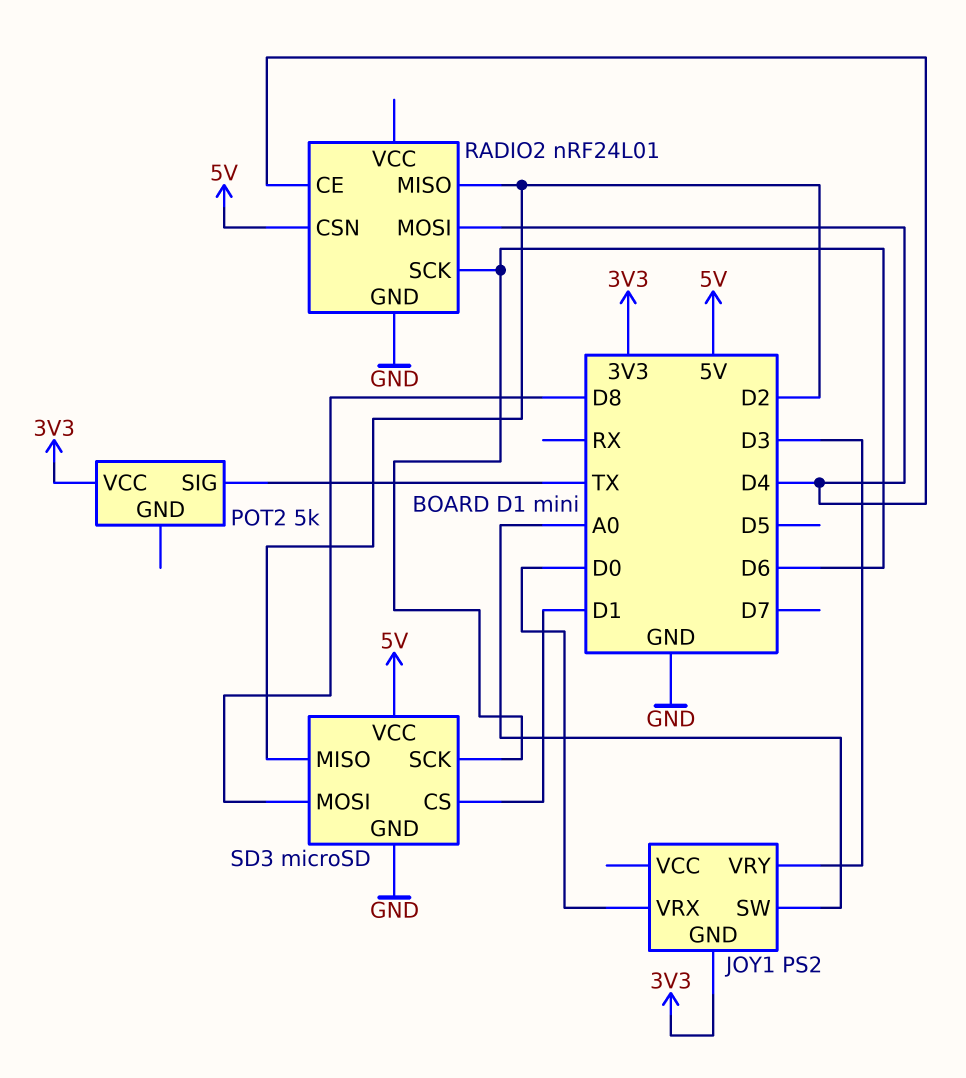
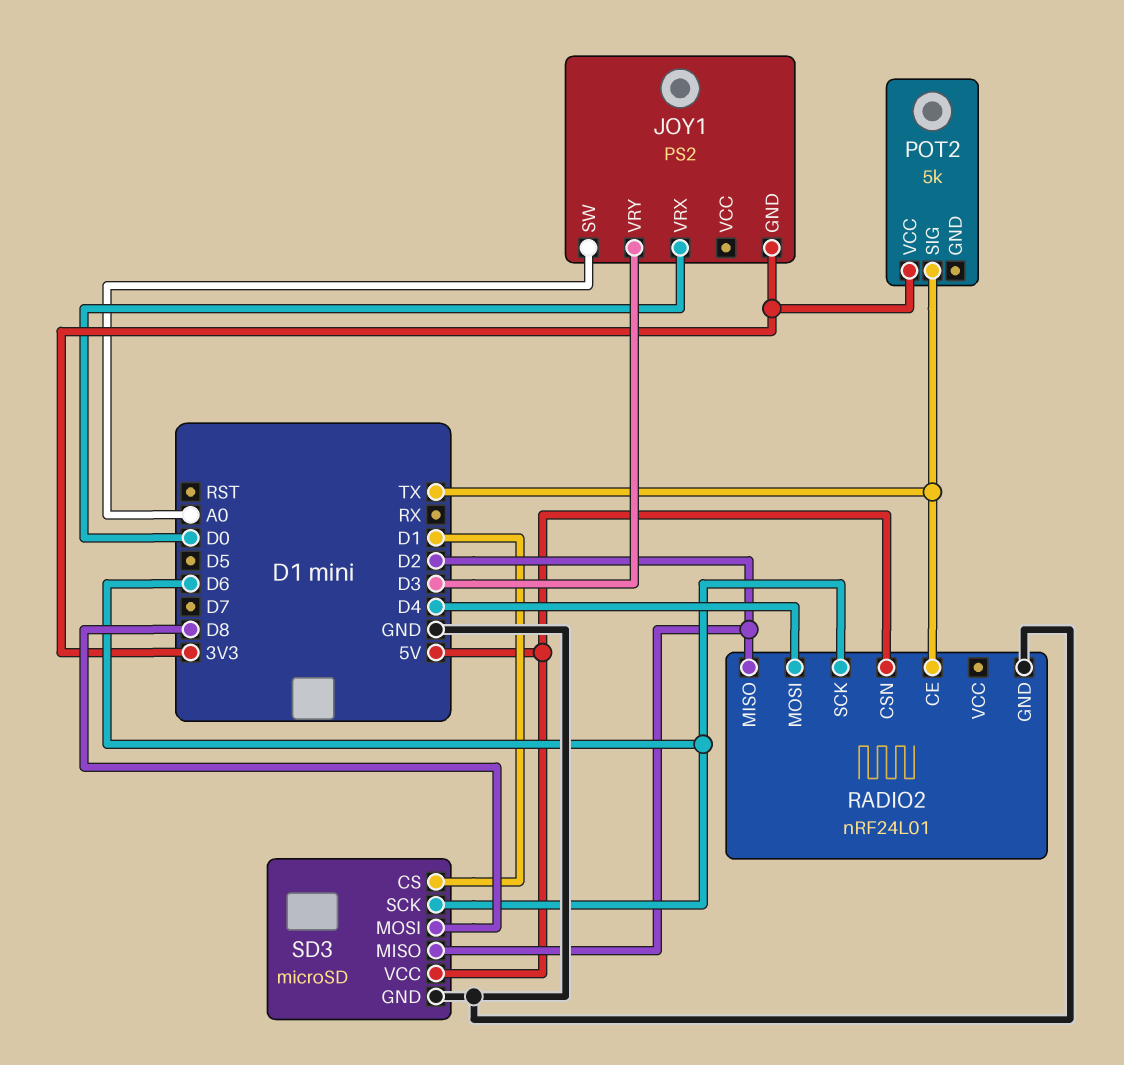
RADIO2 pin CE: D4 -> TX

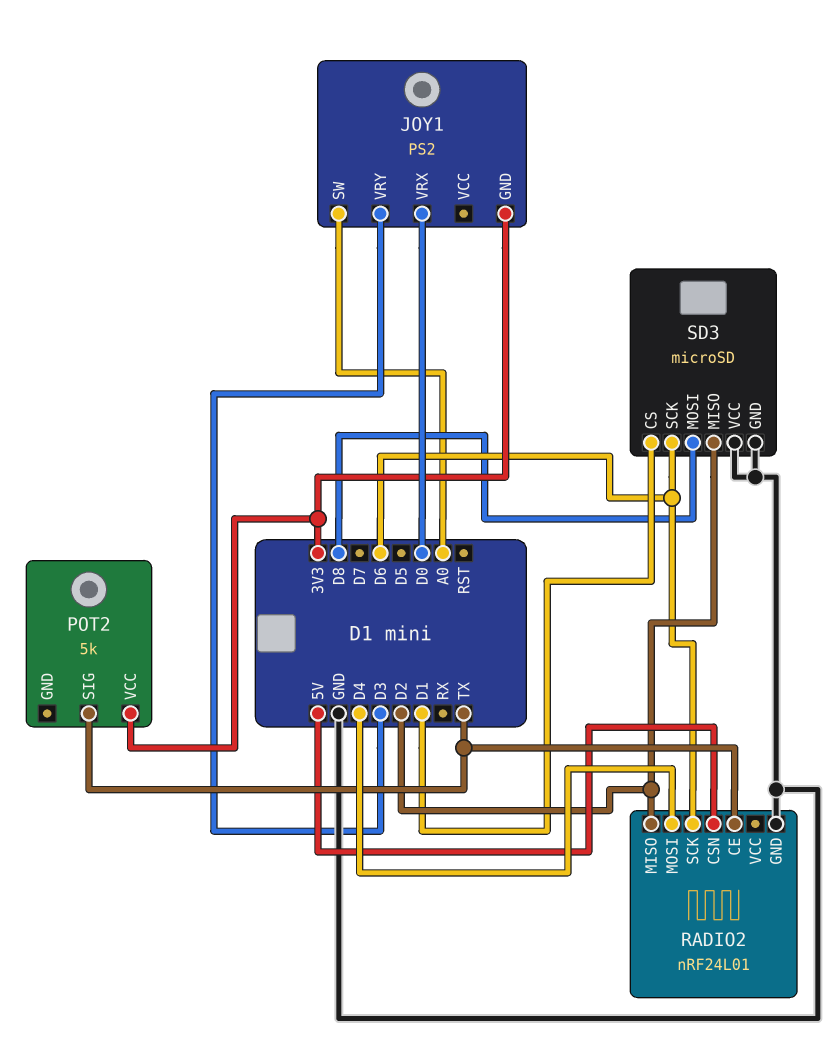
SD3 pin VCC: 5V -> GND

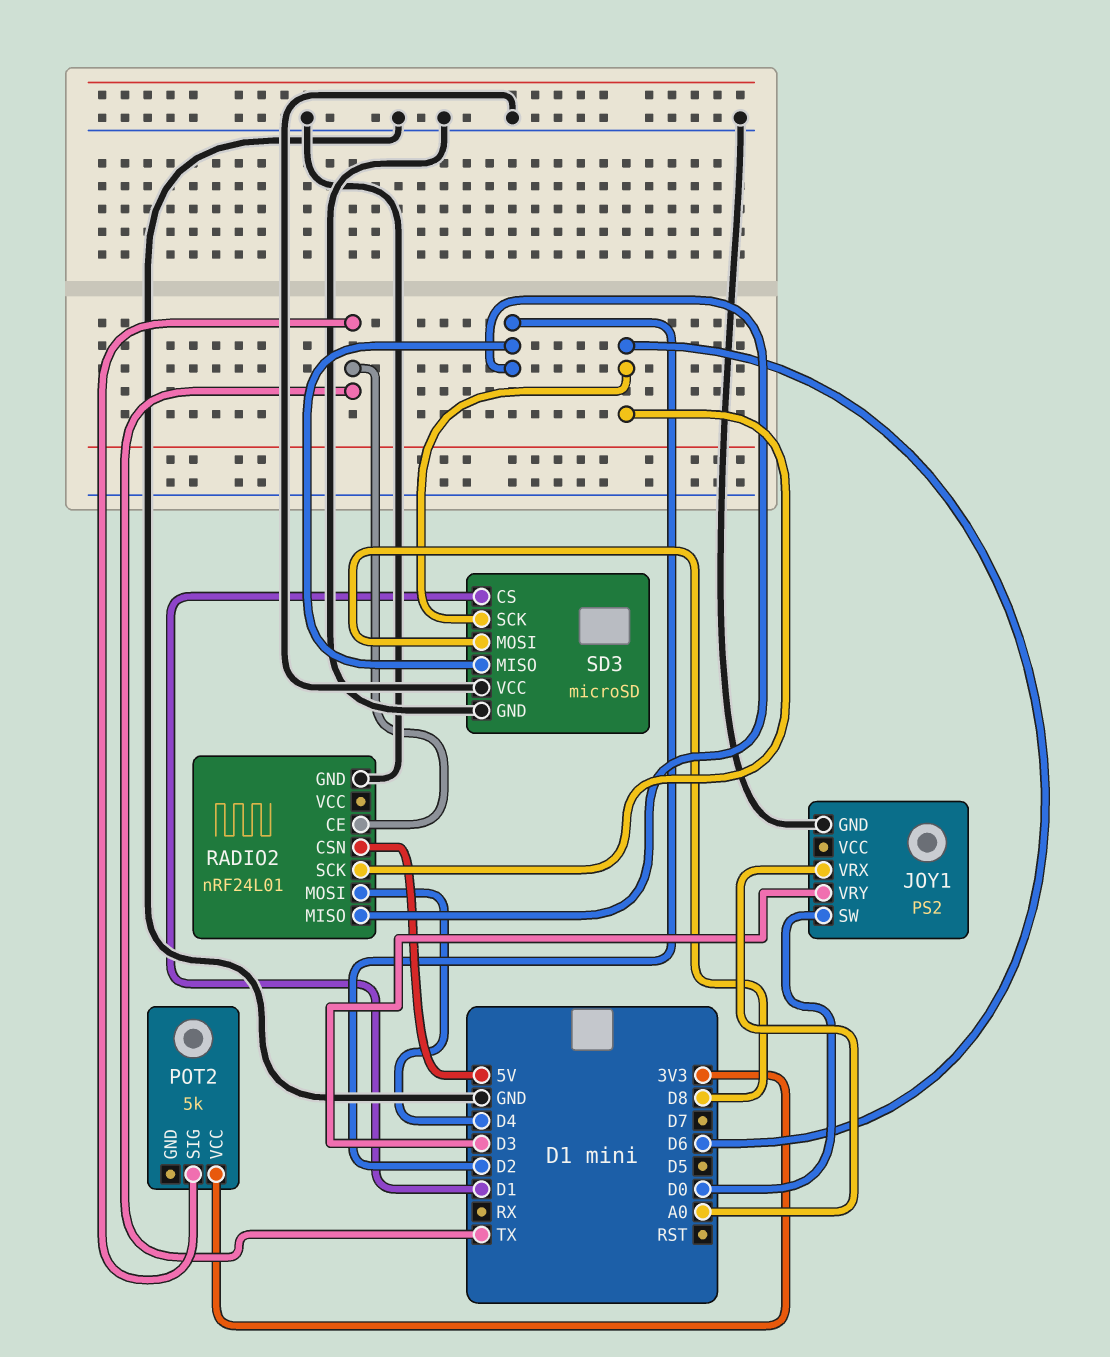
JOY1 pin GND: 3V3 -> GND
JOY1 pin SW: A0 -> D0
JOY1 pin VRX: D0 -> A0

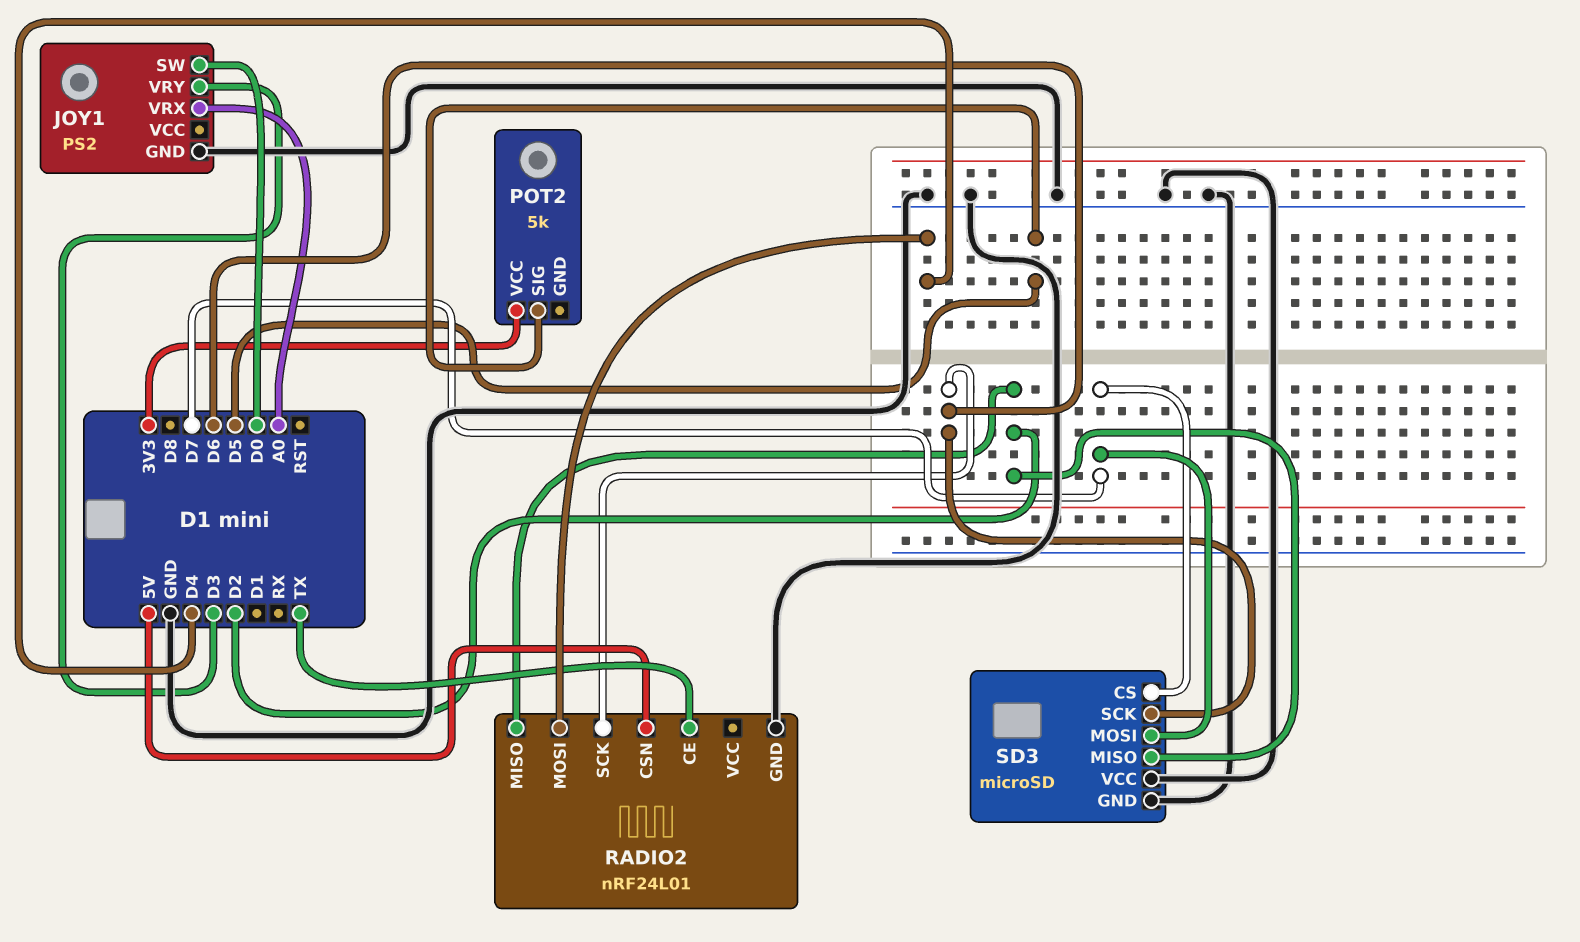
POT2 pin SIG: TX -> D5
SD3 pin CS: D1 -> D7
SD3 pin MOSI: D8 -> D7

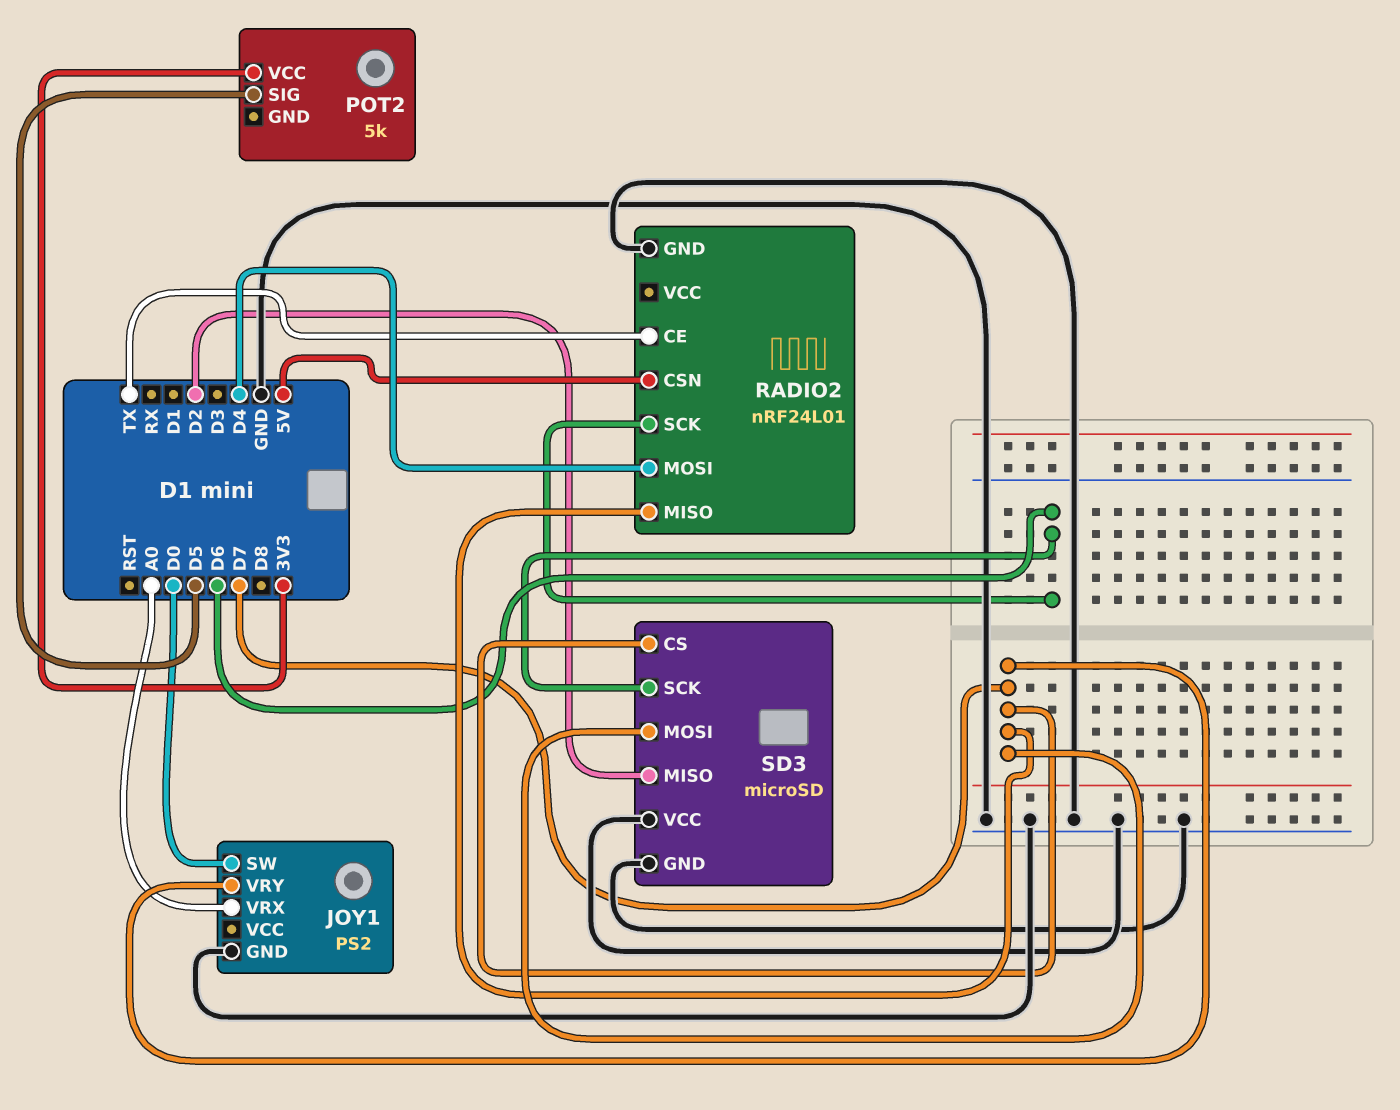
JOY1 pin VRY: D3 -> D7
RADIO2 pin MISO: D2 -> D7

